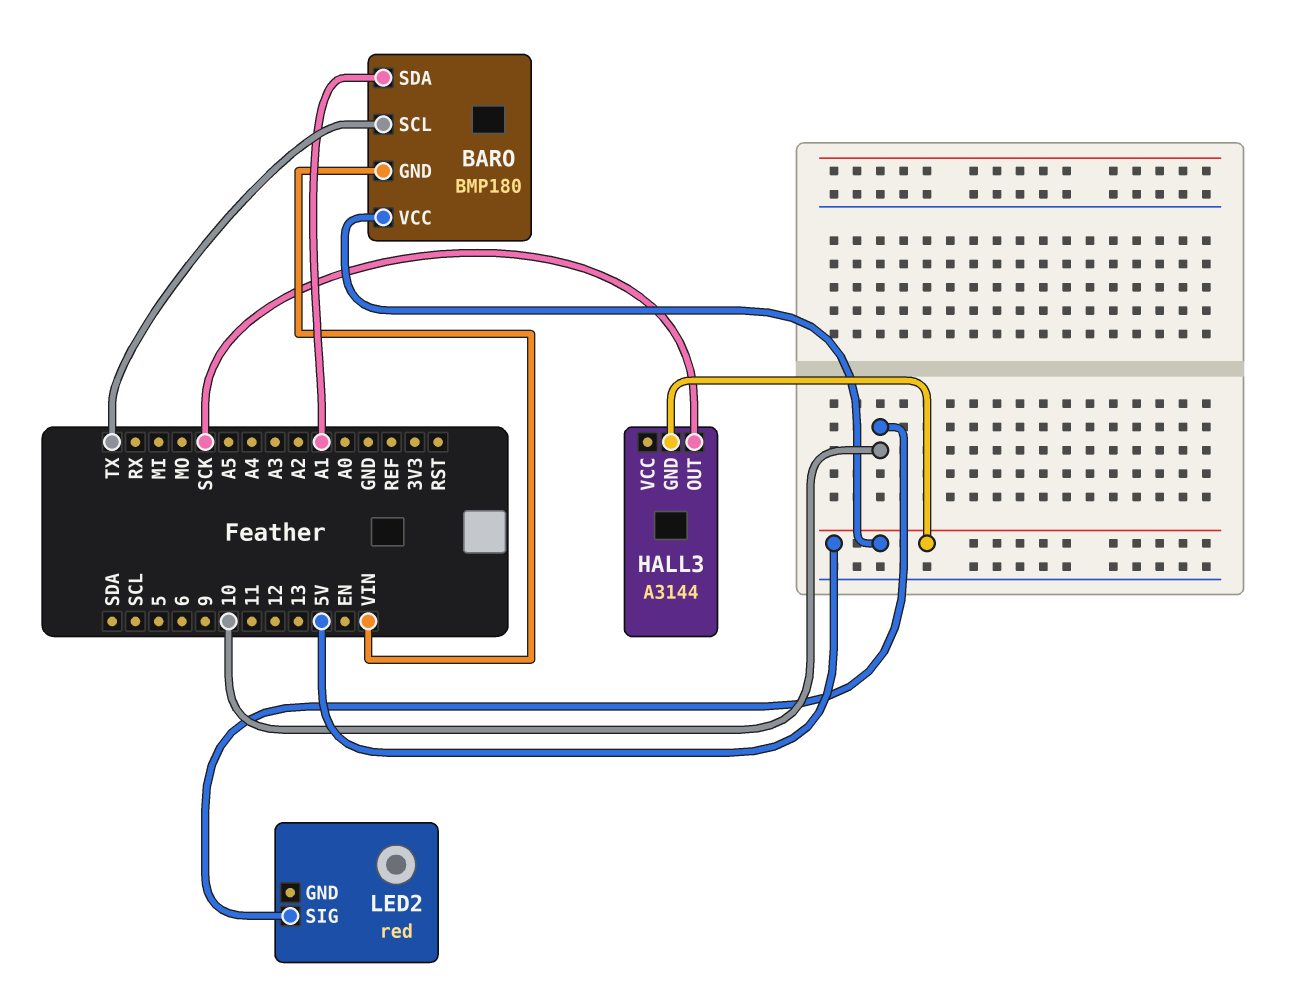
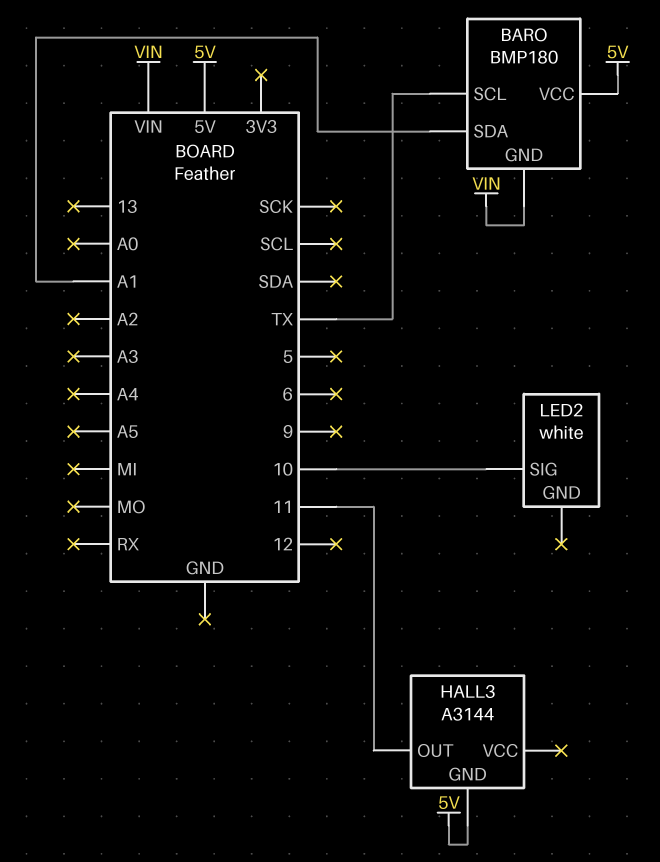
HALL3 pin OUT: SCK -> 11
LED2: red -> white

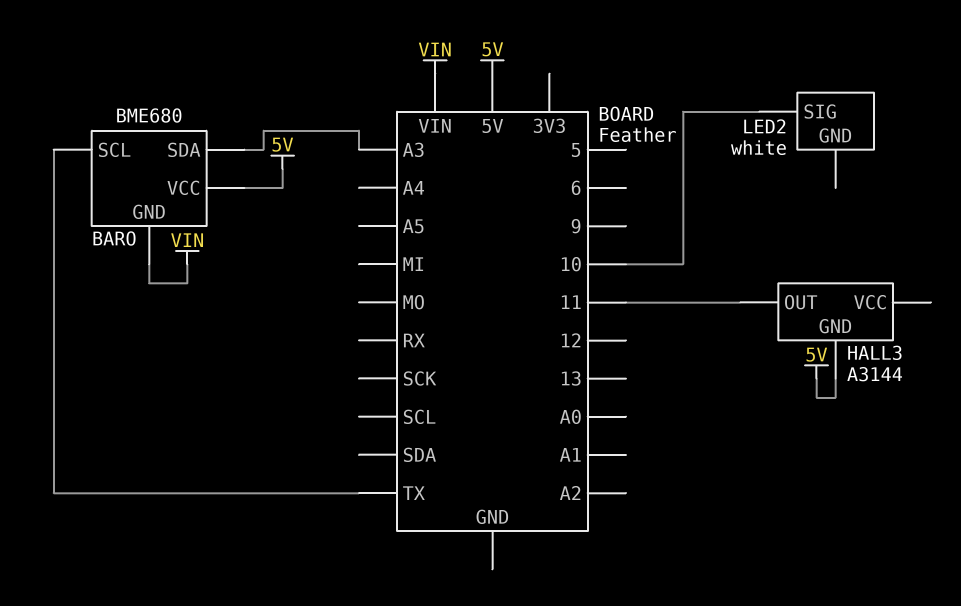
BARO: BMP180 -> BME680
BARO pin SDA: A1 -> A3

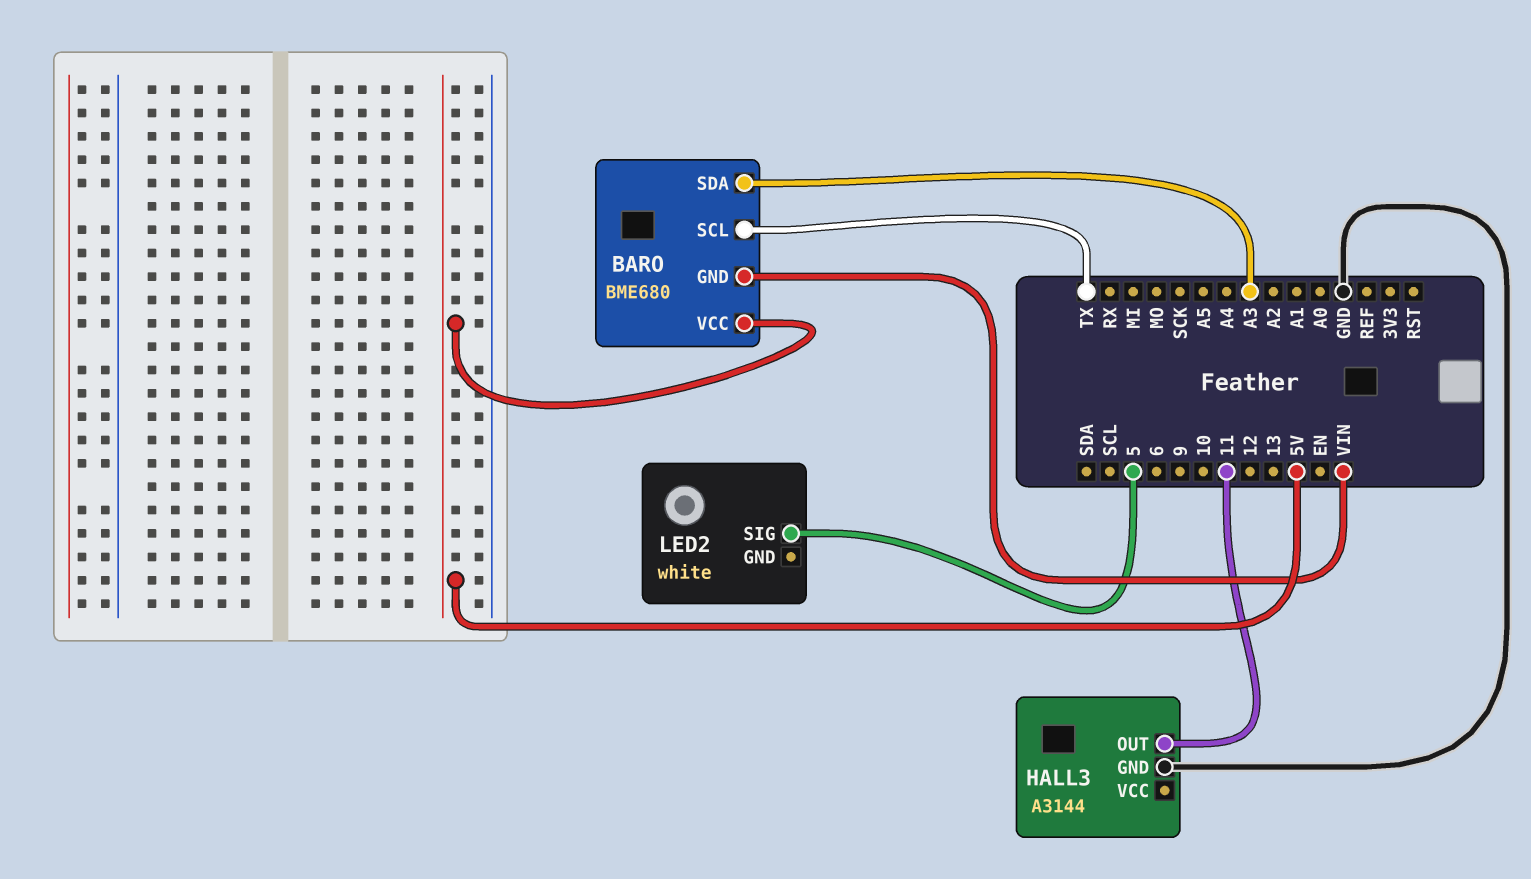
HALL3 pin GND: 5V -> GND
LED2 pin SIG: 10 -> 5

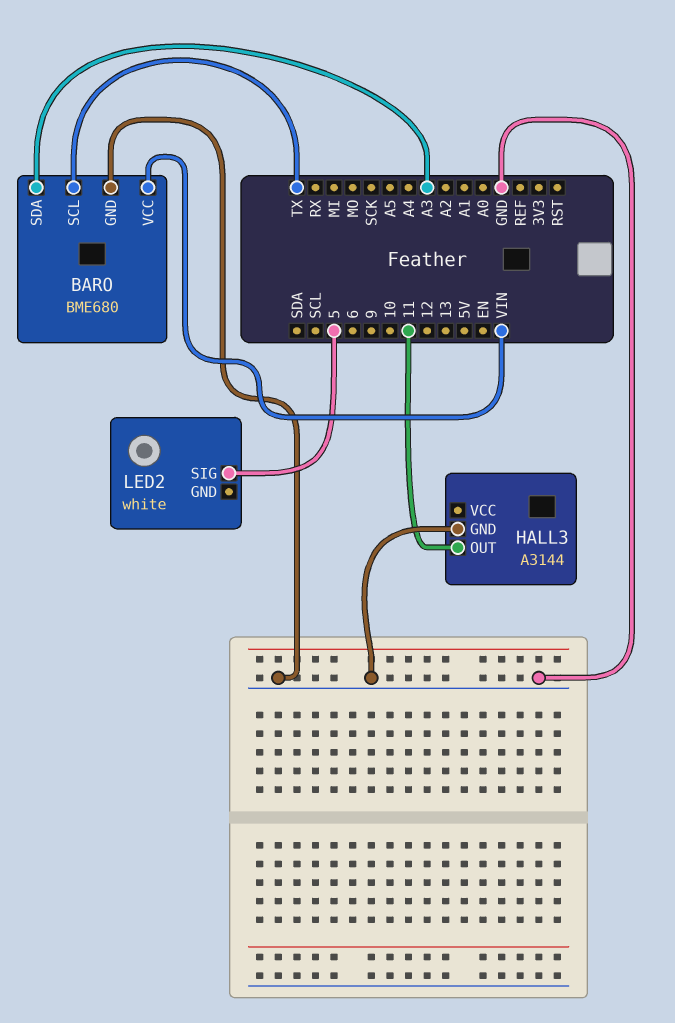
BARO pin GND: VIN -> GND
BARO pin VCC: 5V -> VIN

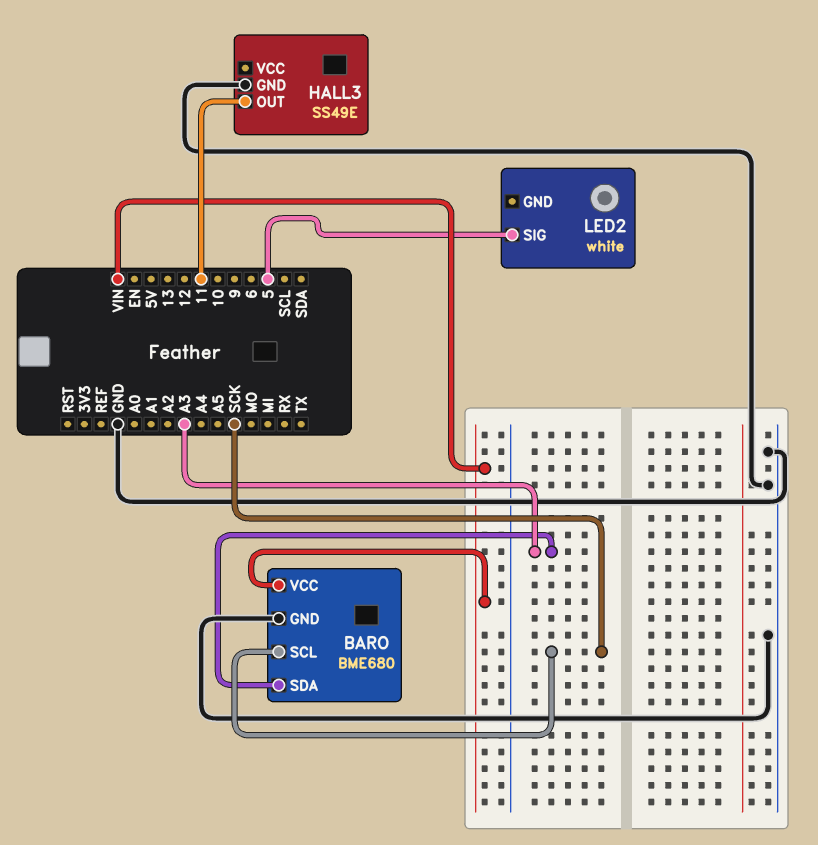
BARO pin SCL: TX -> SCK
HALL3: A3144 -> SS49E

